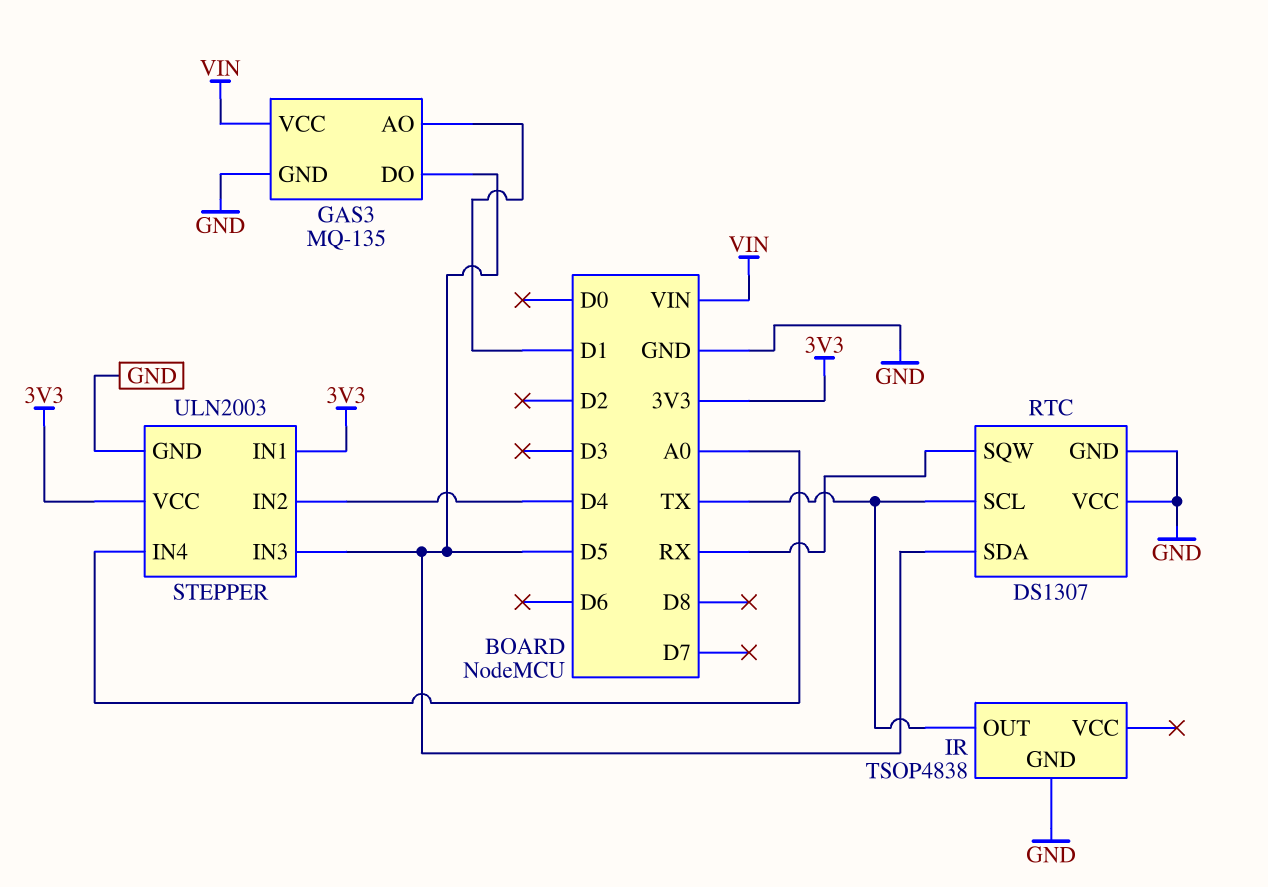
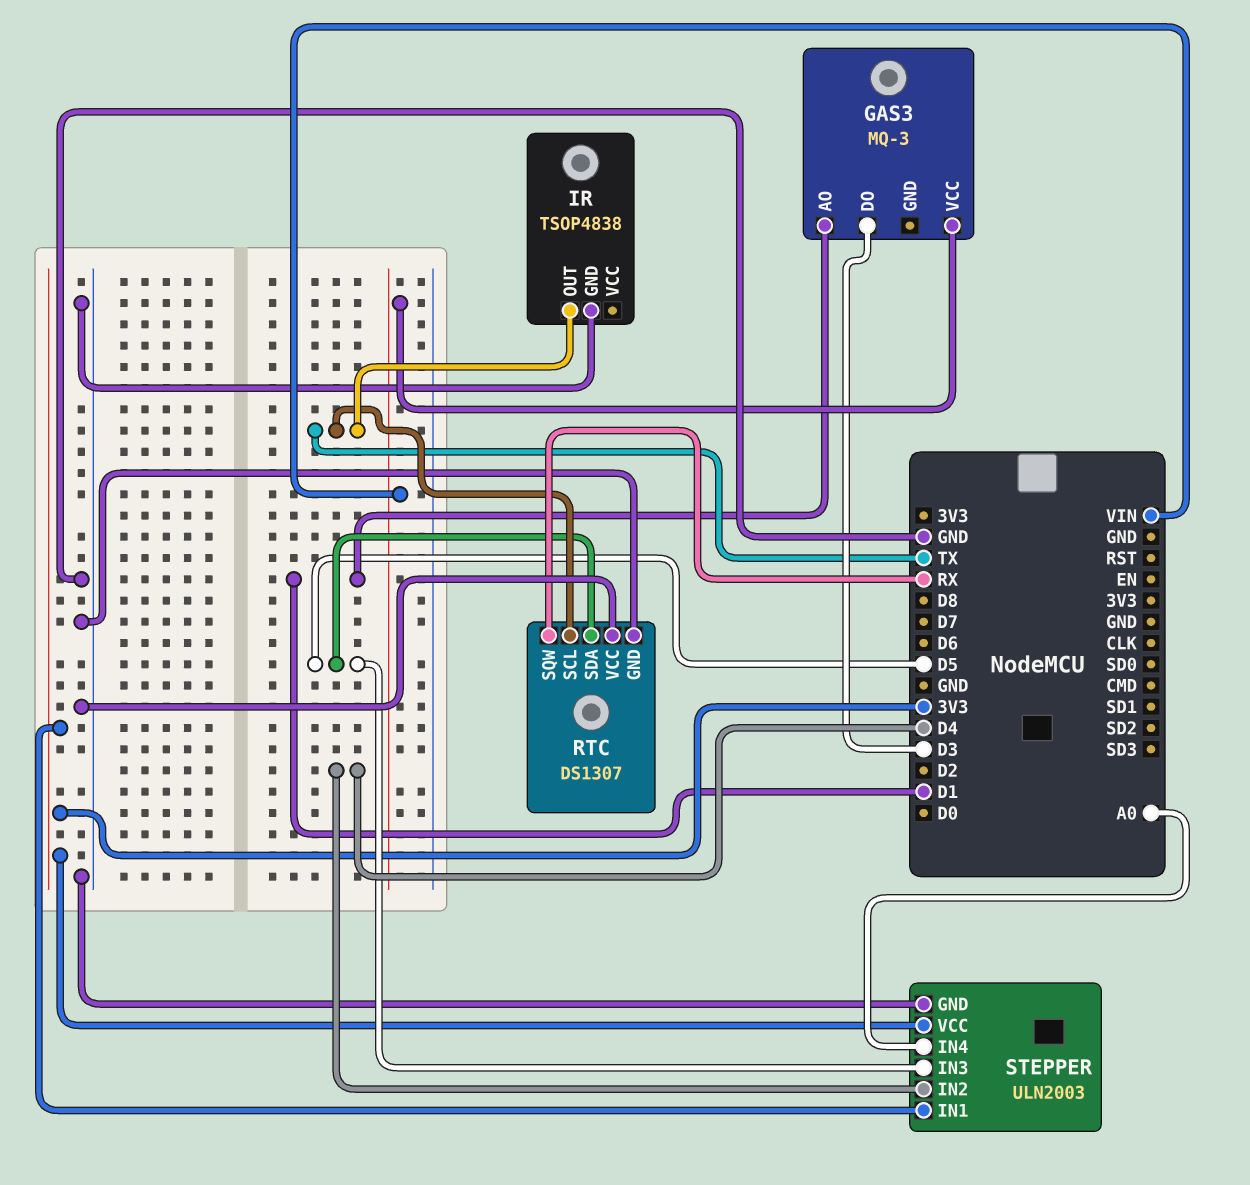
GAS3: MQ-135 -> MQ-3
GAS3 pin DO: D5 -> D3
GAS3 pin GND: GND -> none

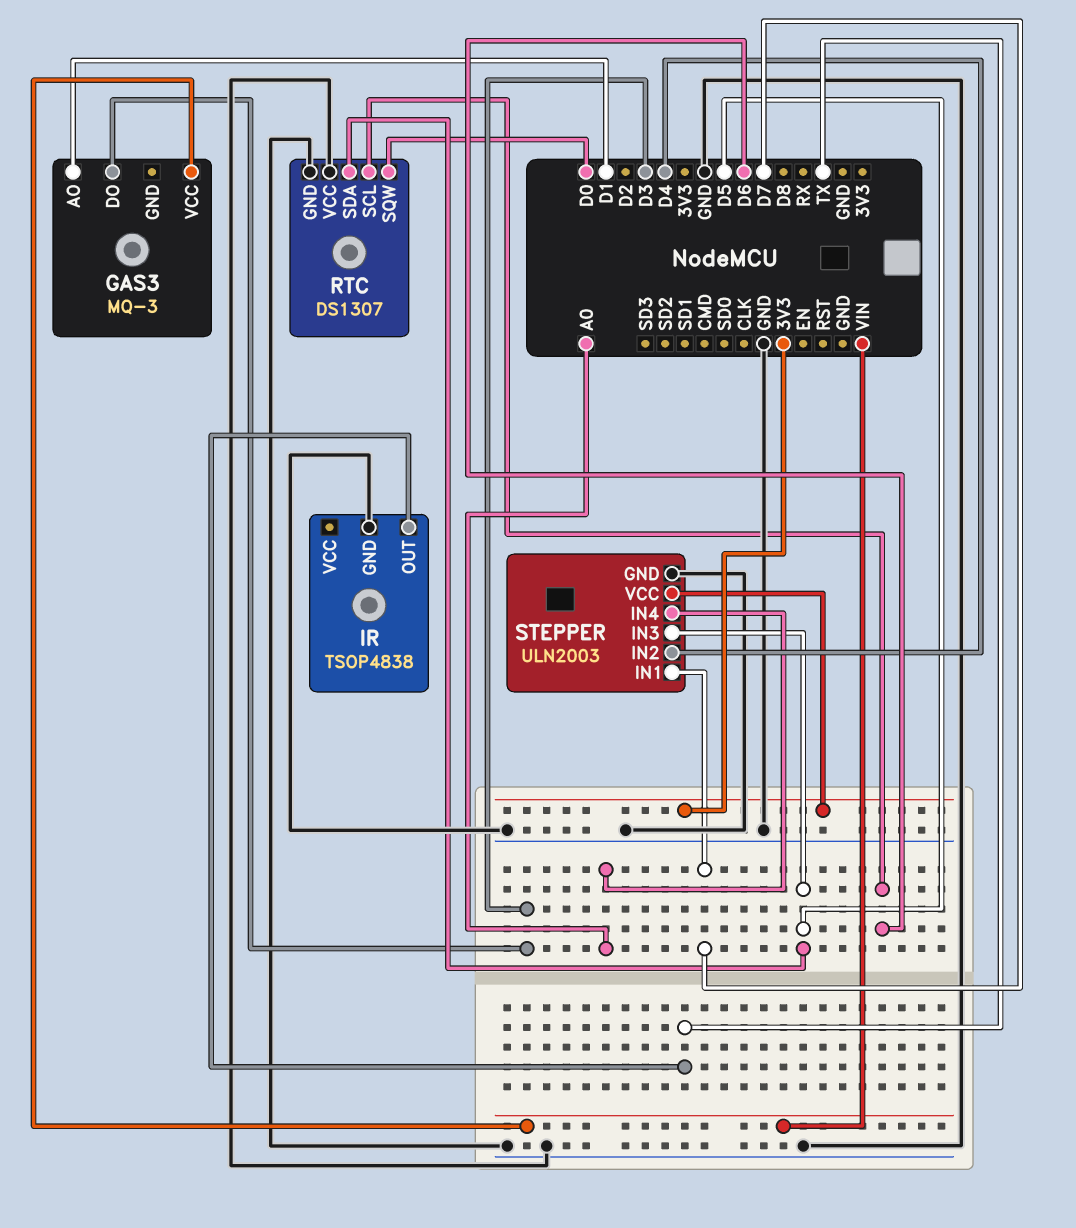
RTC pin SCL: TX -> D6
RTC pin SQW: RX -> D0
STEPPER pin IN1: 3V3 -> D7

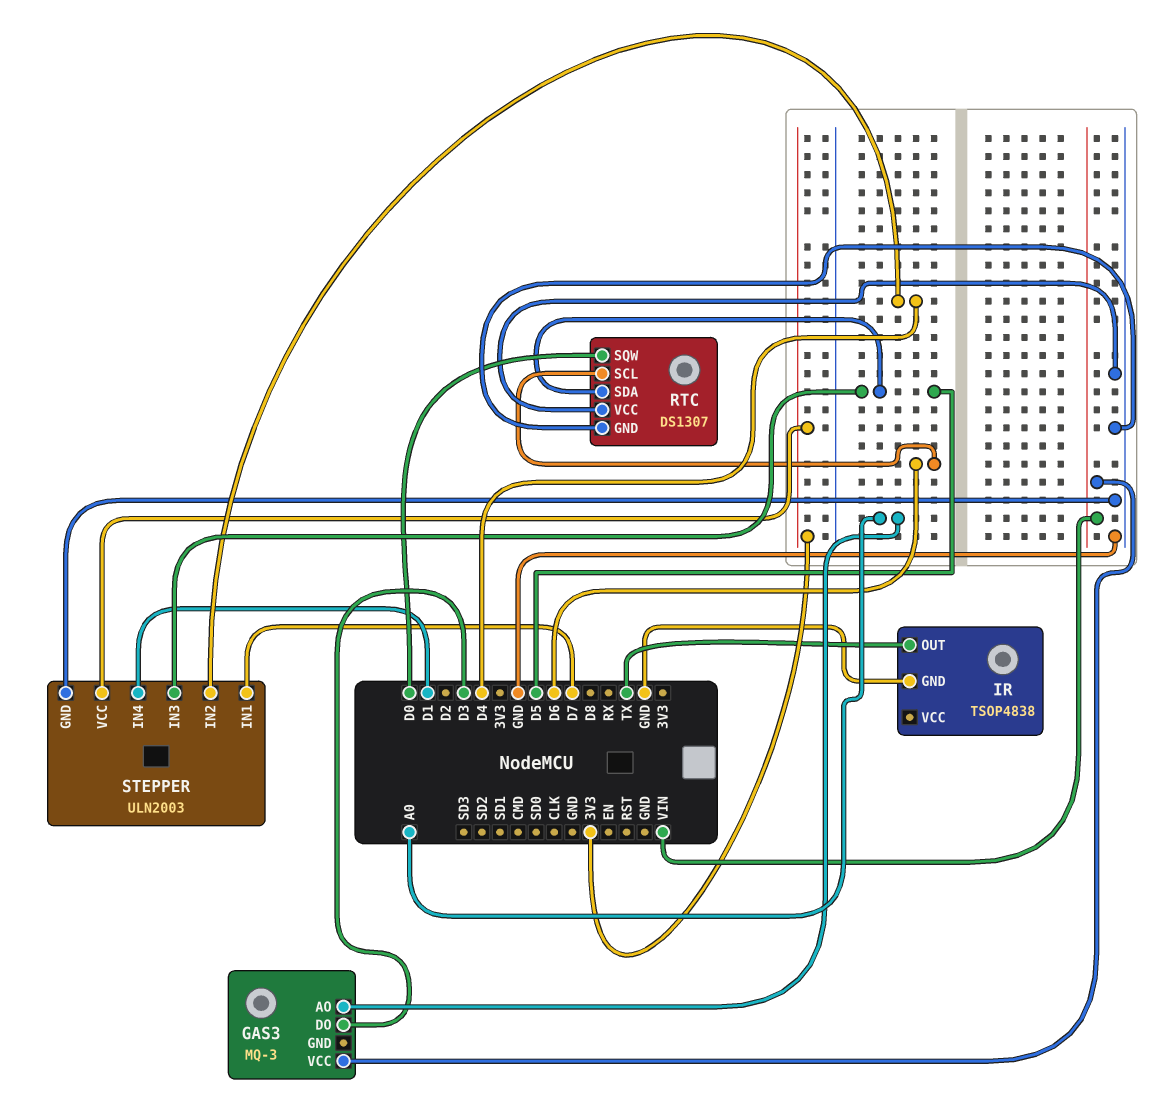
GAS3 pin AO: D1 -> A0
STEPPER pin IN4: A0 -> D1

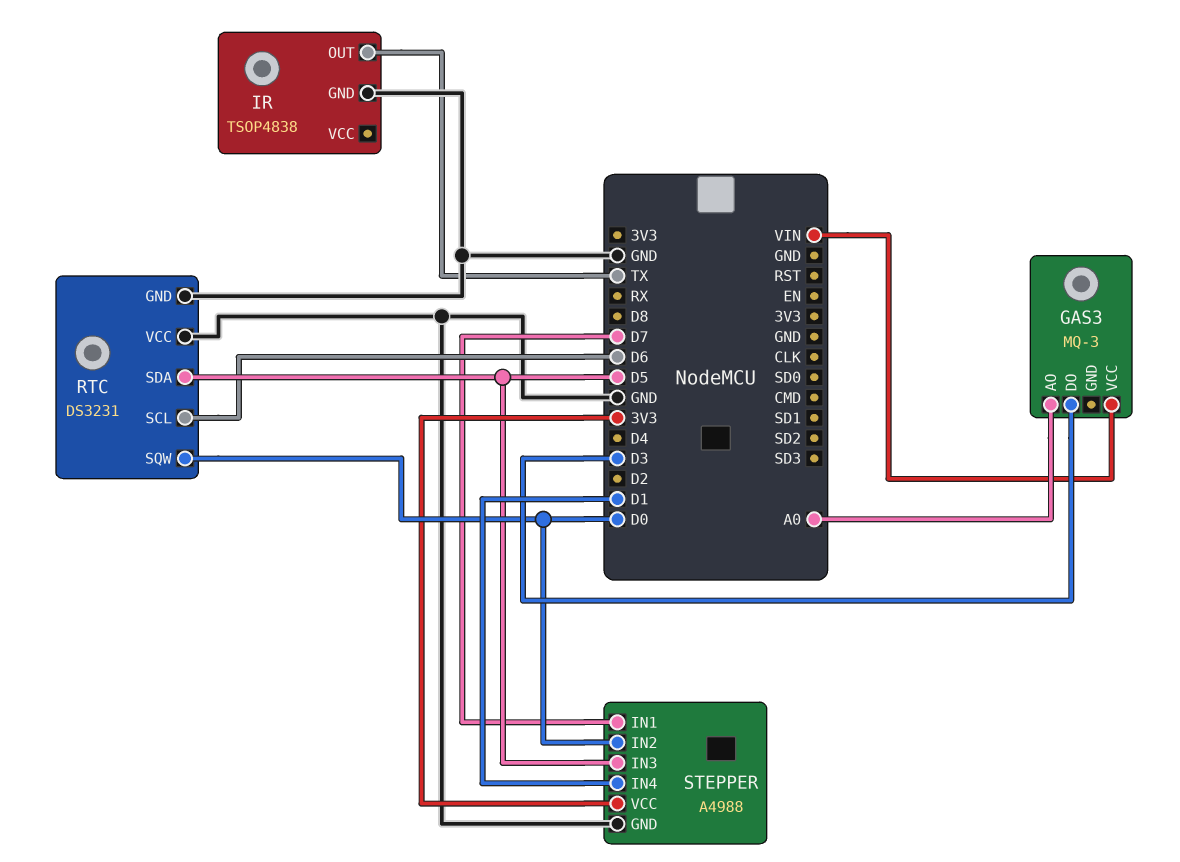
RTC: DS1307 -> DS3231
STEPPER: ULN2003 -> A4988
STEPPER pin IN2: D4 -> D0

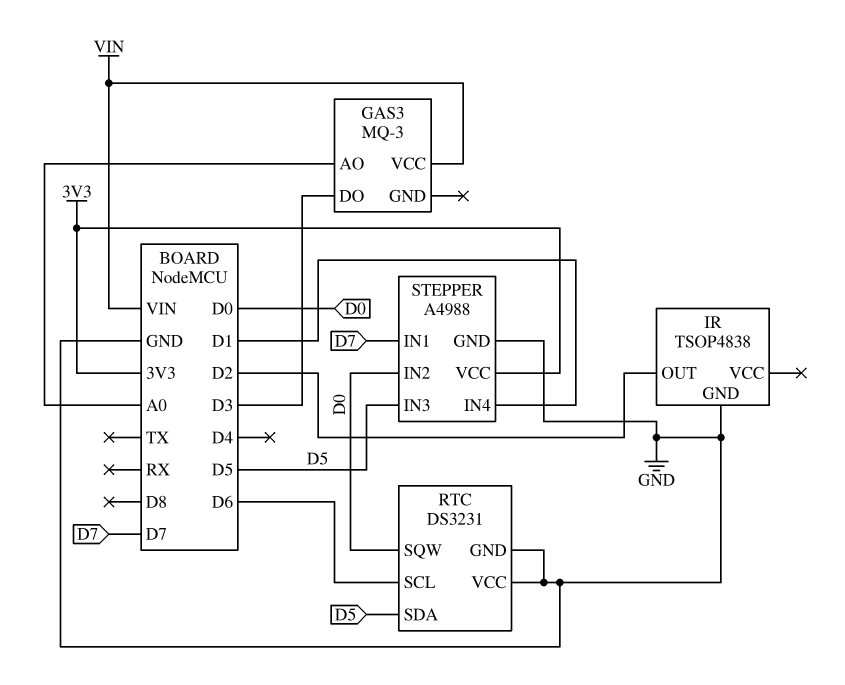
IR pin OUT: TX -> D2

